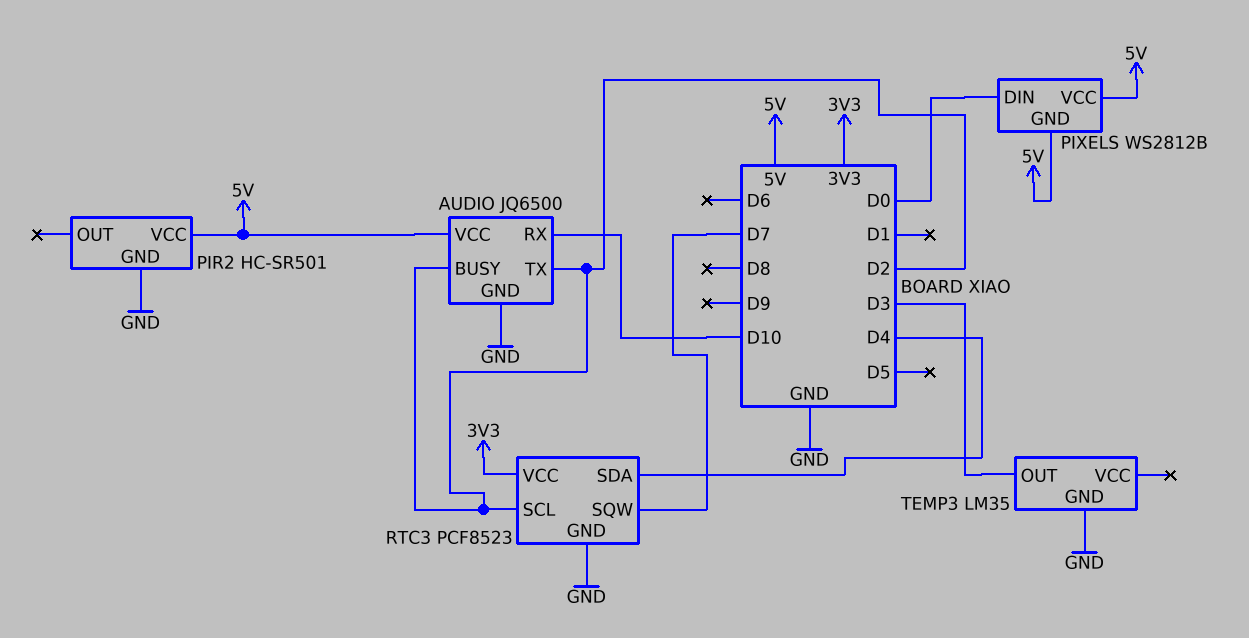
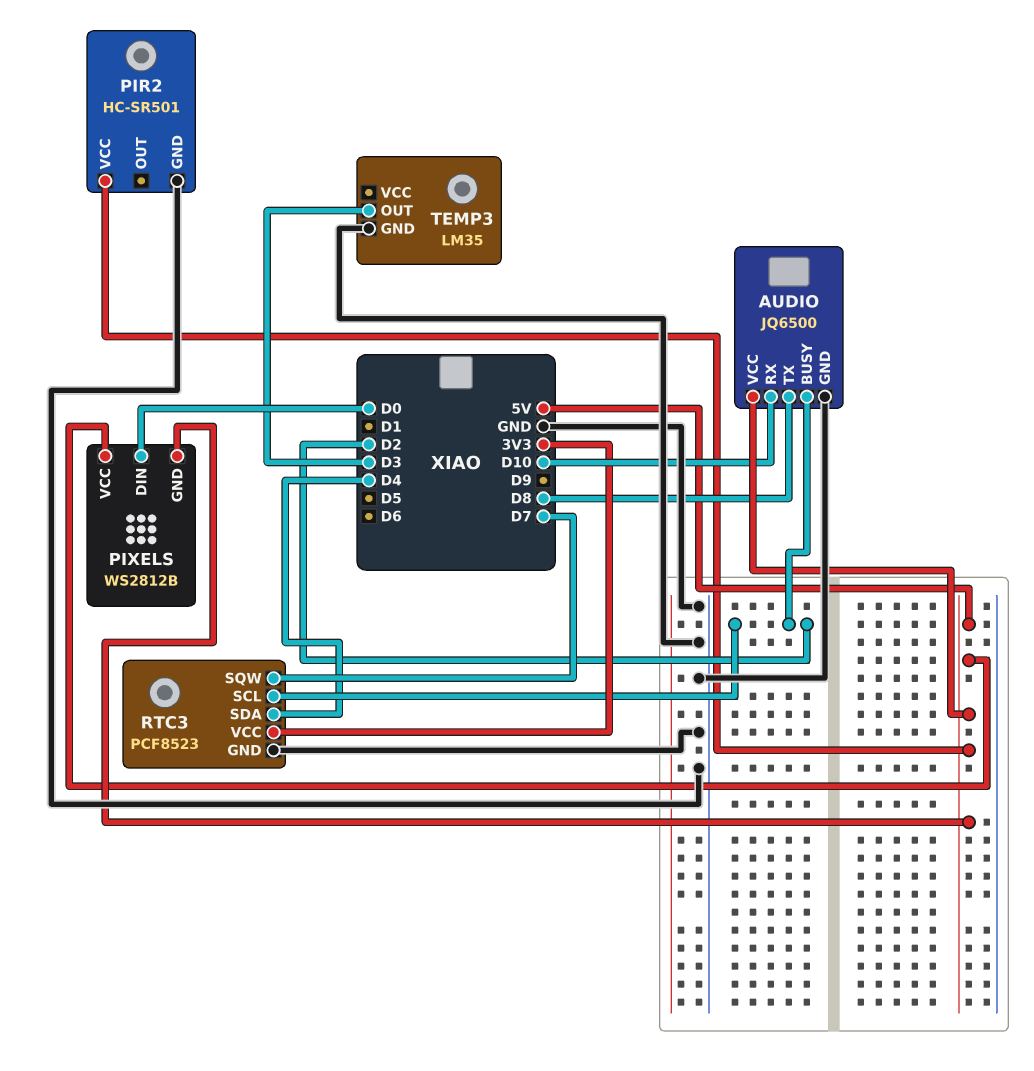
AUDIO pin TX: D2 -> D8

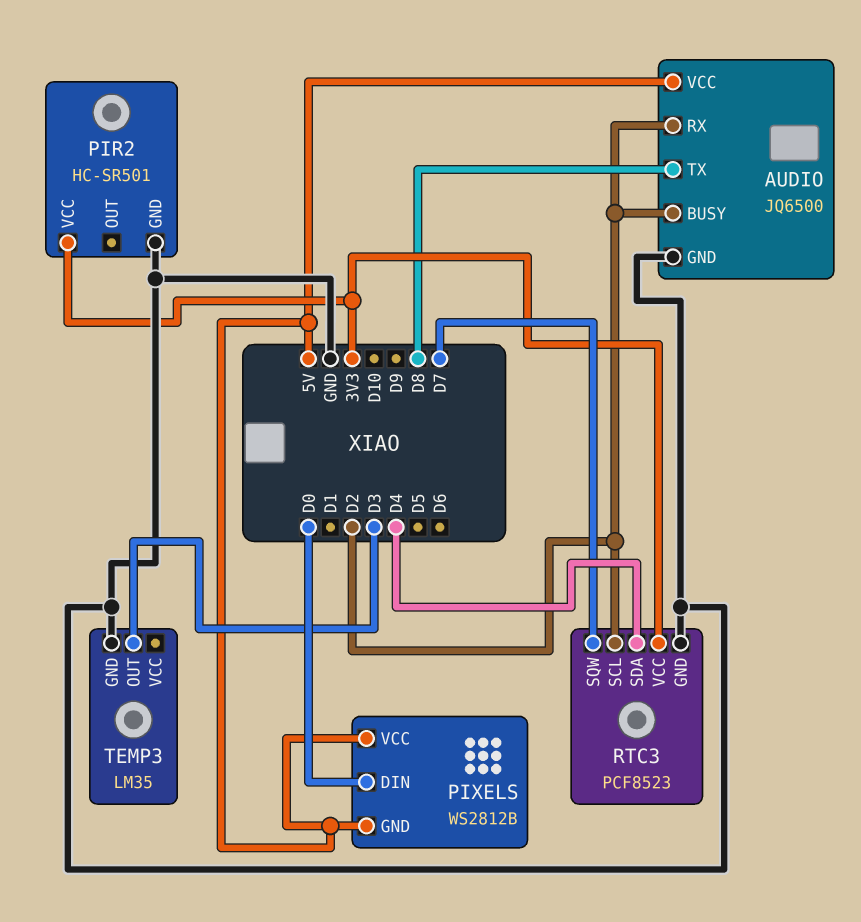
AUDIO pin RX: D10 -> D2
PIR2 pin VCC: 5V -> 3V3

